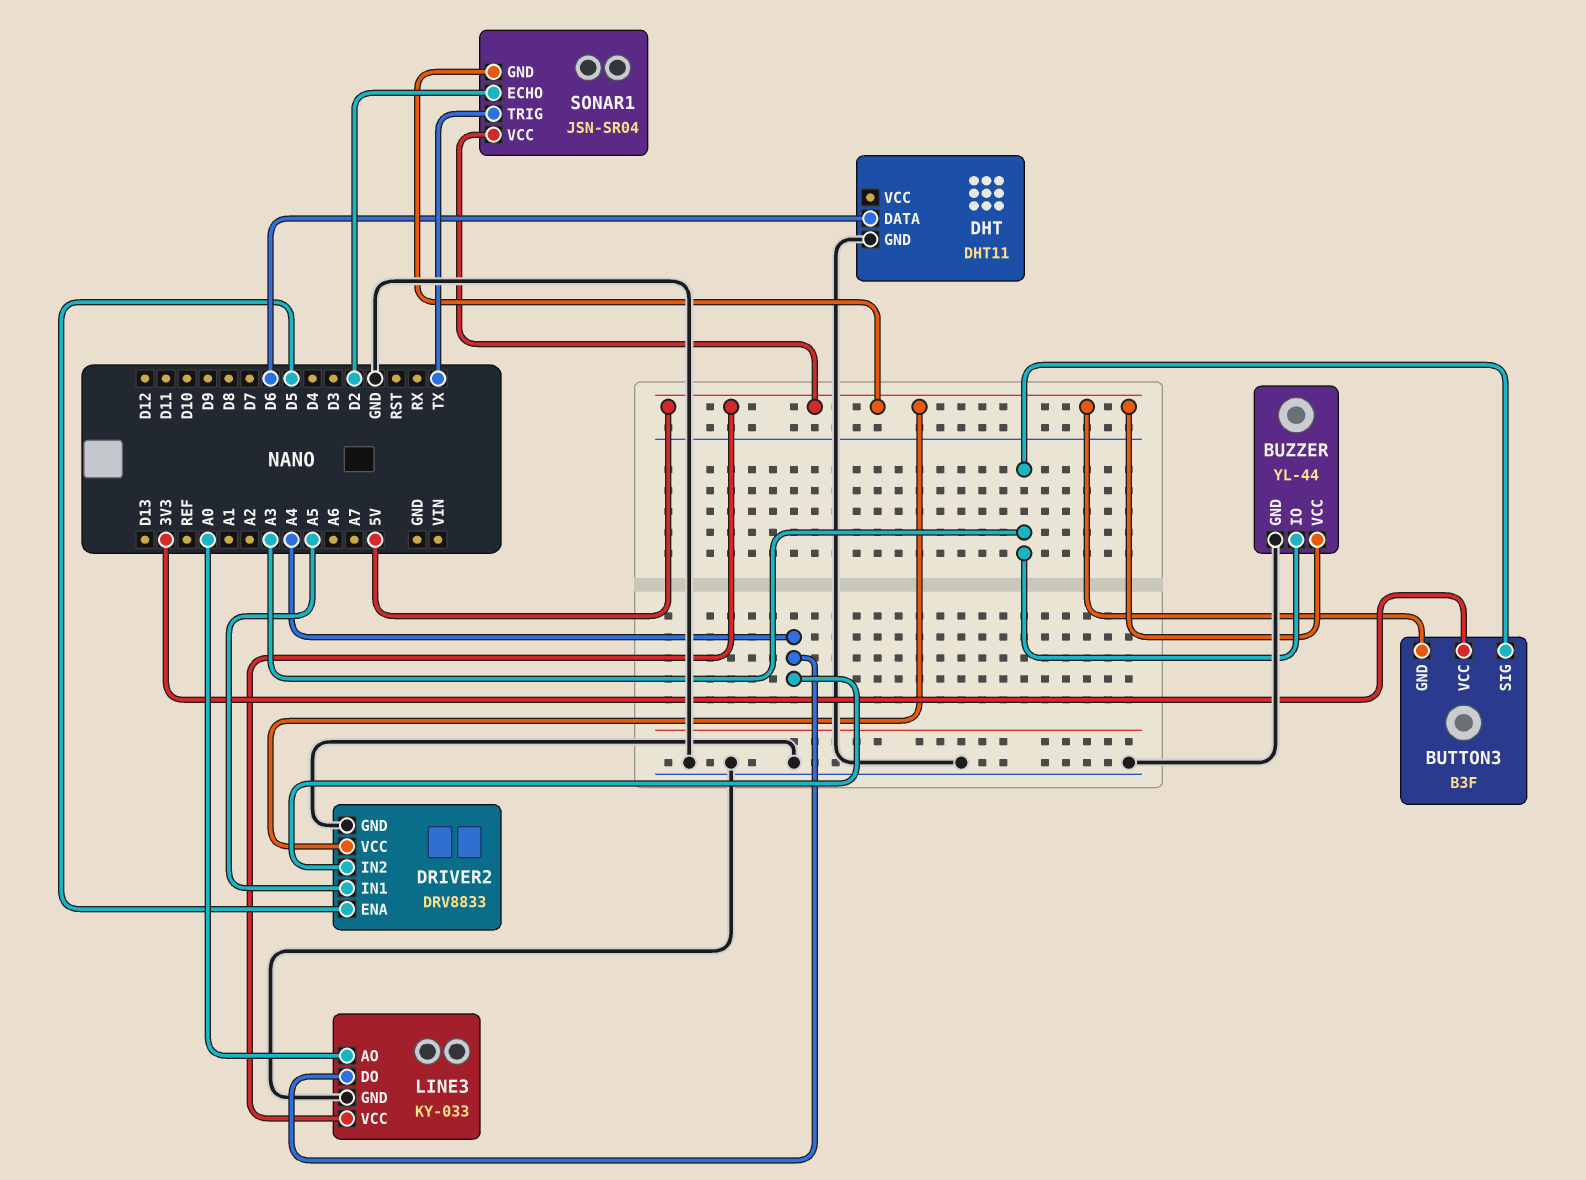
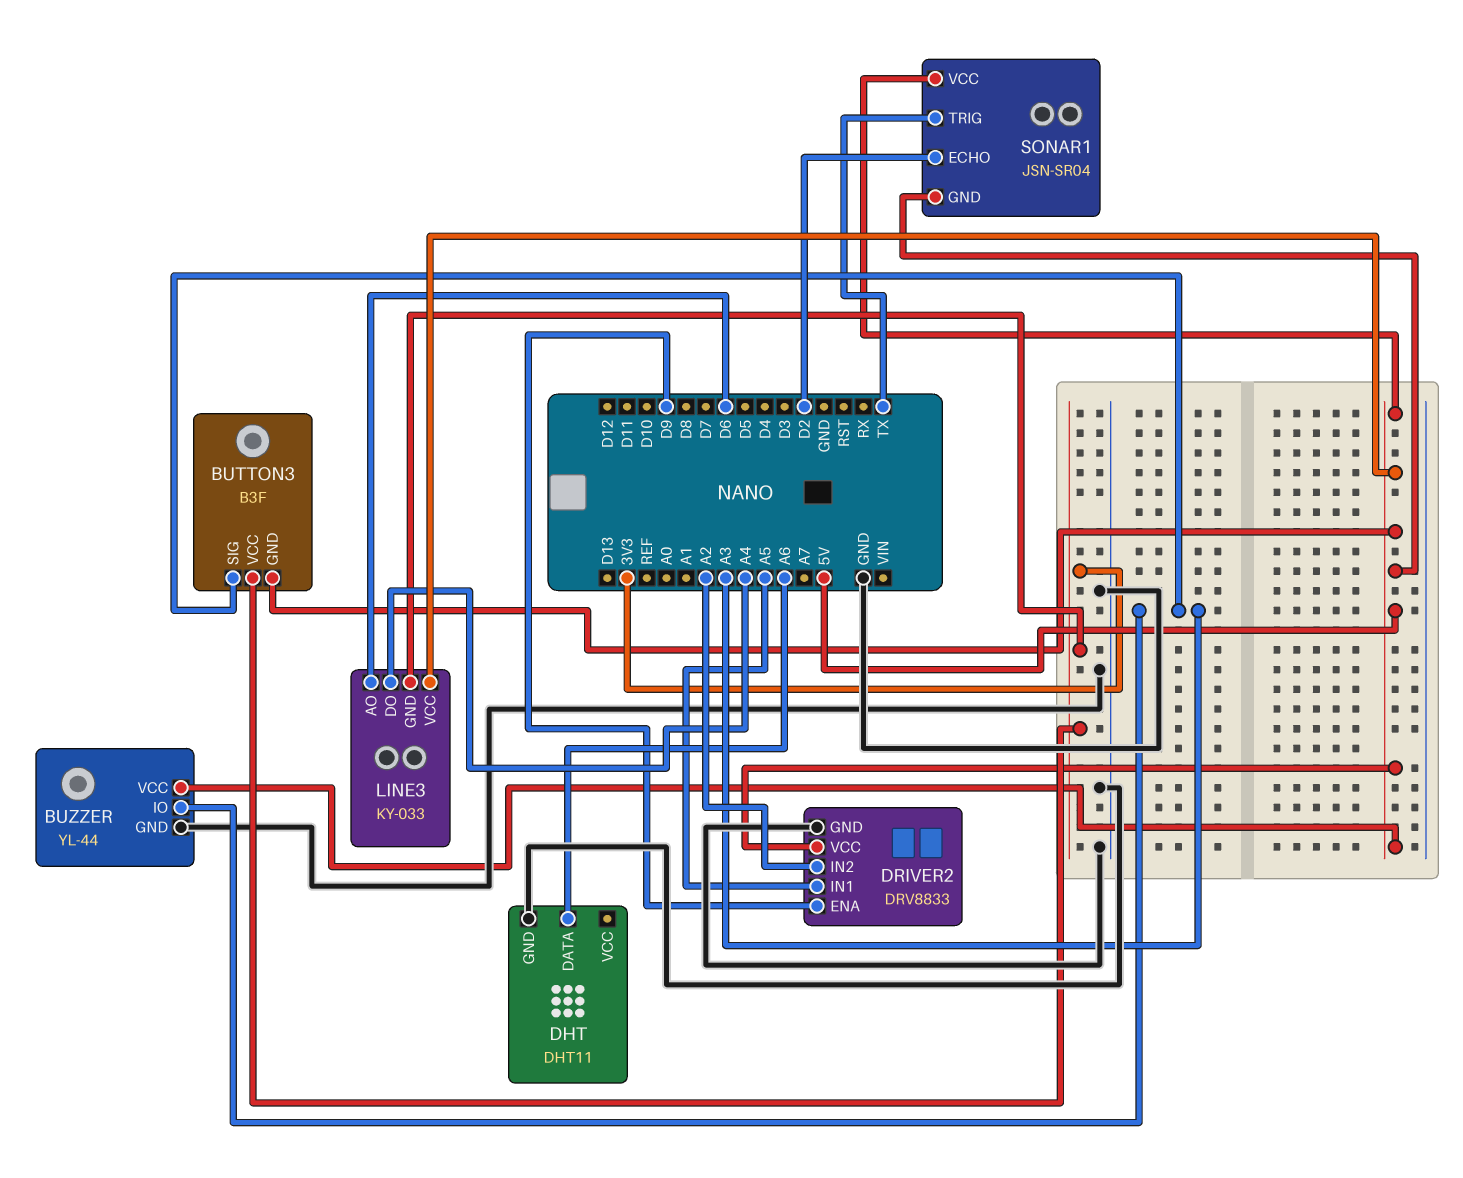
DHT pin DATA: D6 -> A6
DRIVER2 pin ENA: D5 -> D9
DRIVER2 pin IN2: A4 -> A2
LINE3 pin AO: A0 -> D6
LINE3 pin GND: GND -> 3V3

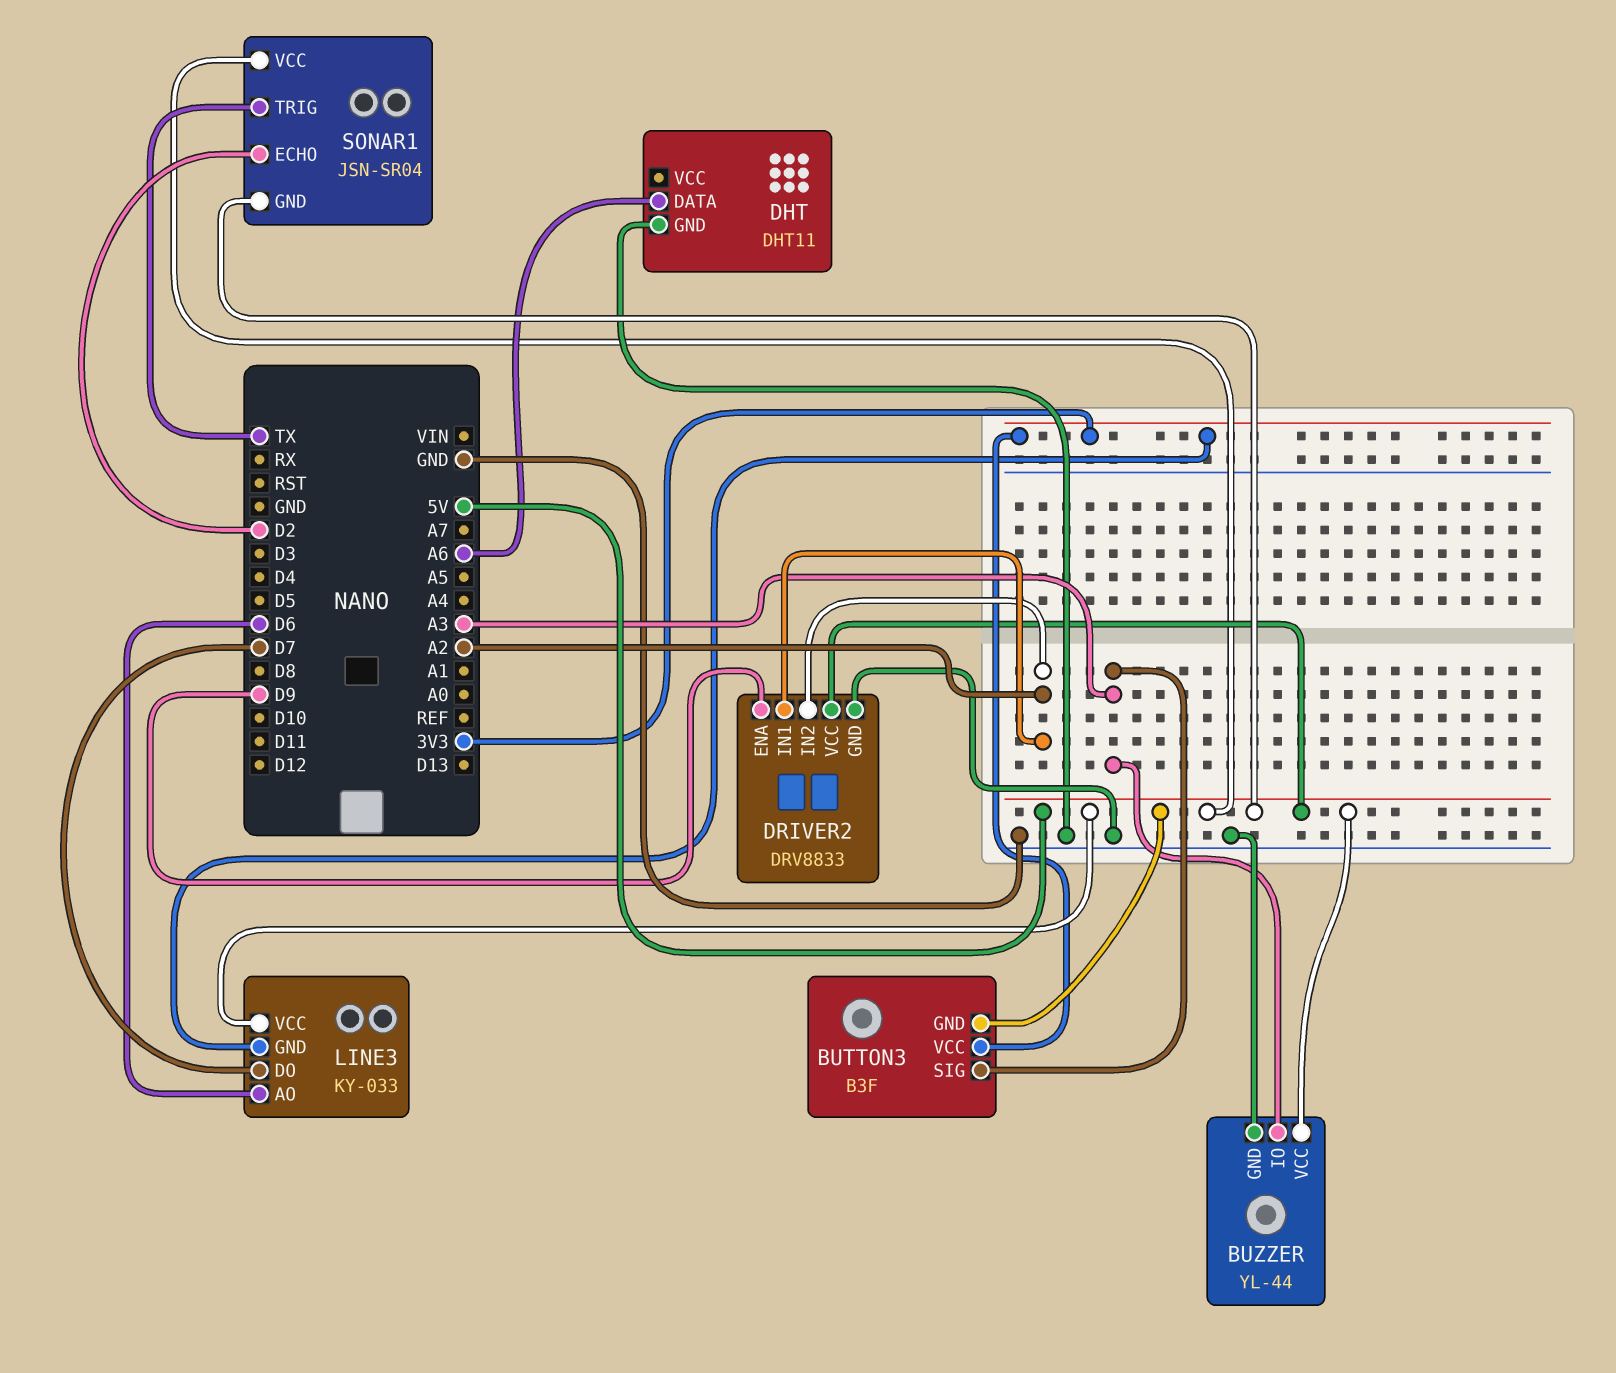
DRIVER2 pin IN1: A5 -> A2
LINE3 pin DO: A4 -> D7

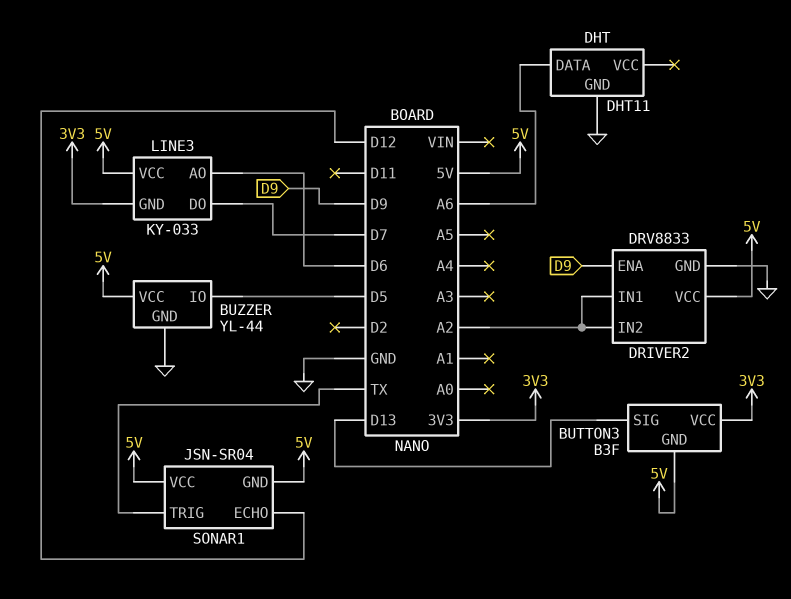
BUTTON3 pin SIG: A3 -> D13
BUZZER pin IO: A3 -> D5
SONAR1 pin ECHO: D2 -> D12

